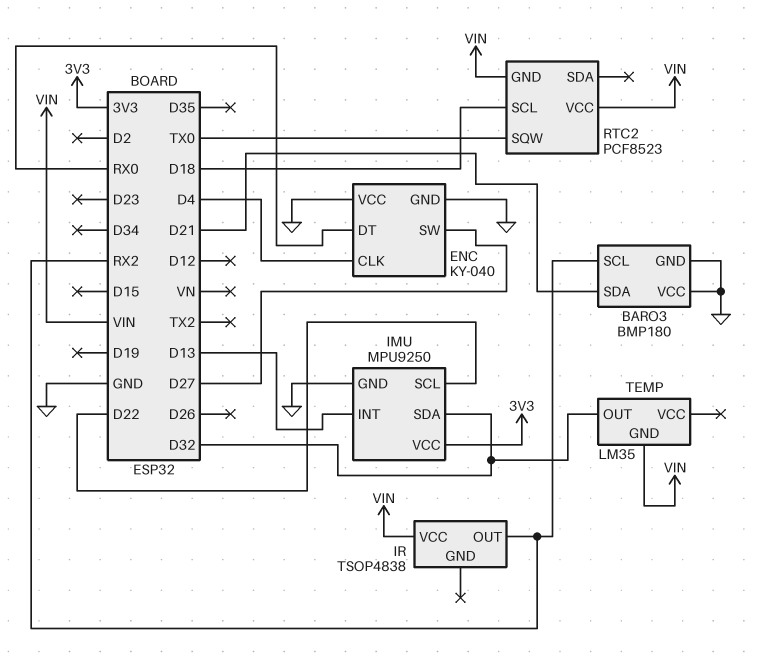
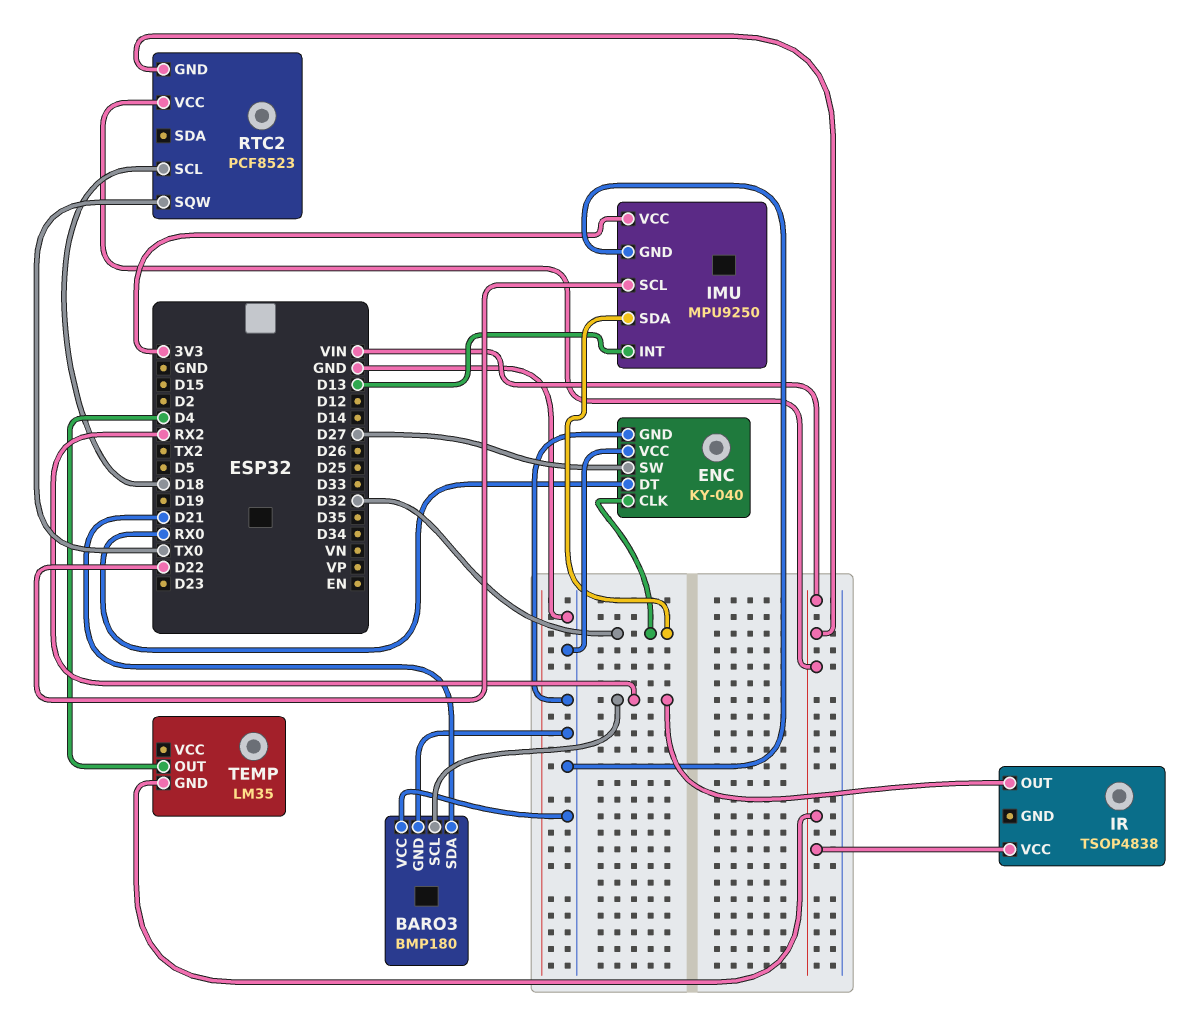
ENC pin CLK: D4 -> D32
TEMP pin OUT: D32 -> D4

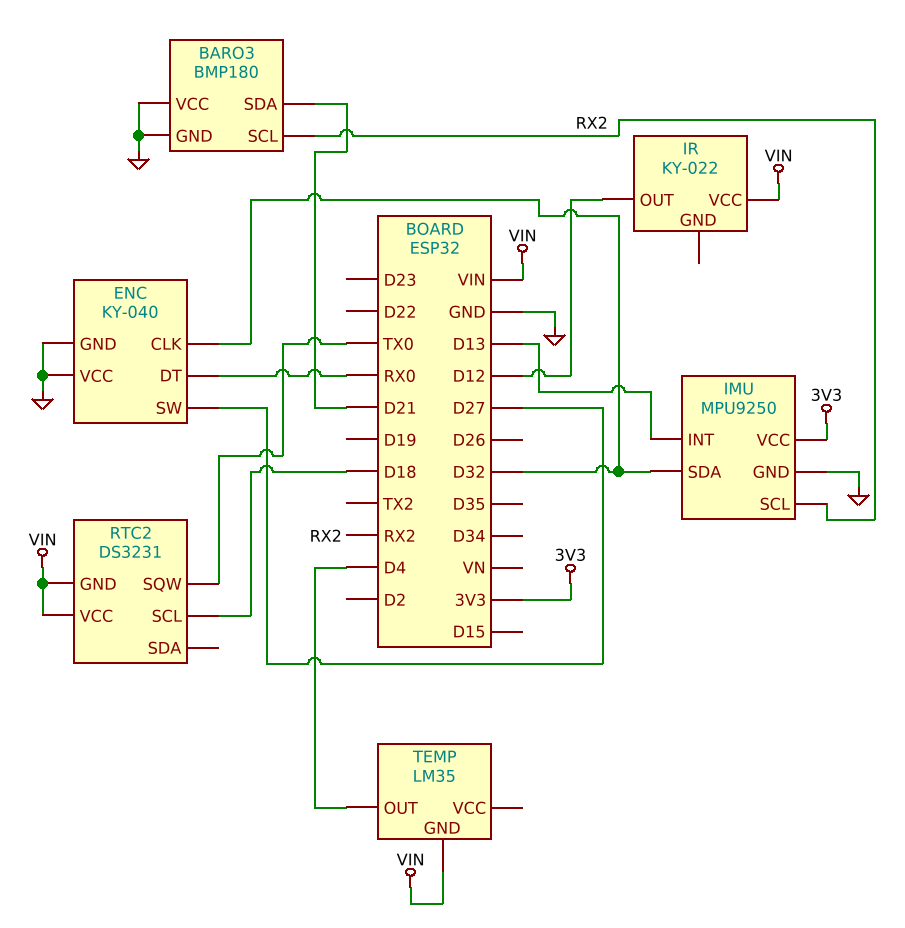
IMU pin SCL: D22 -> RX2
IR: TSOP4838 -> KY-022
IR pin OUT: RX2 -> D12
RTC2: PCF8523 -> DS3231

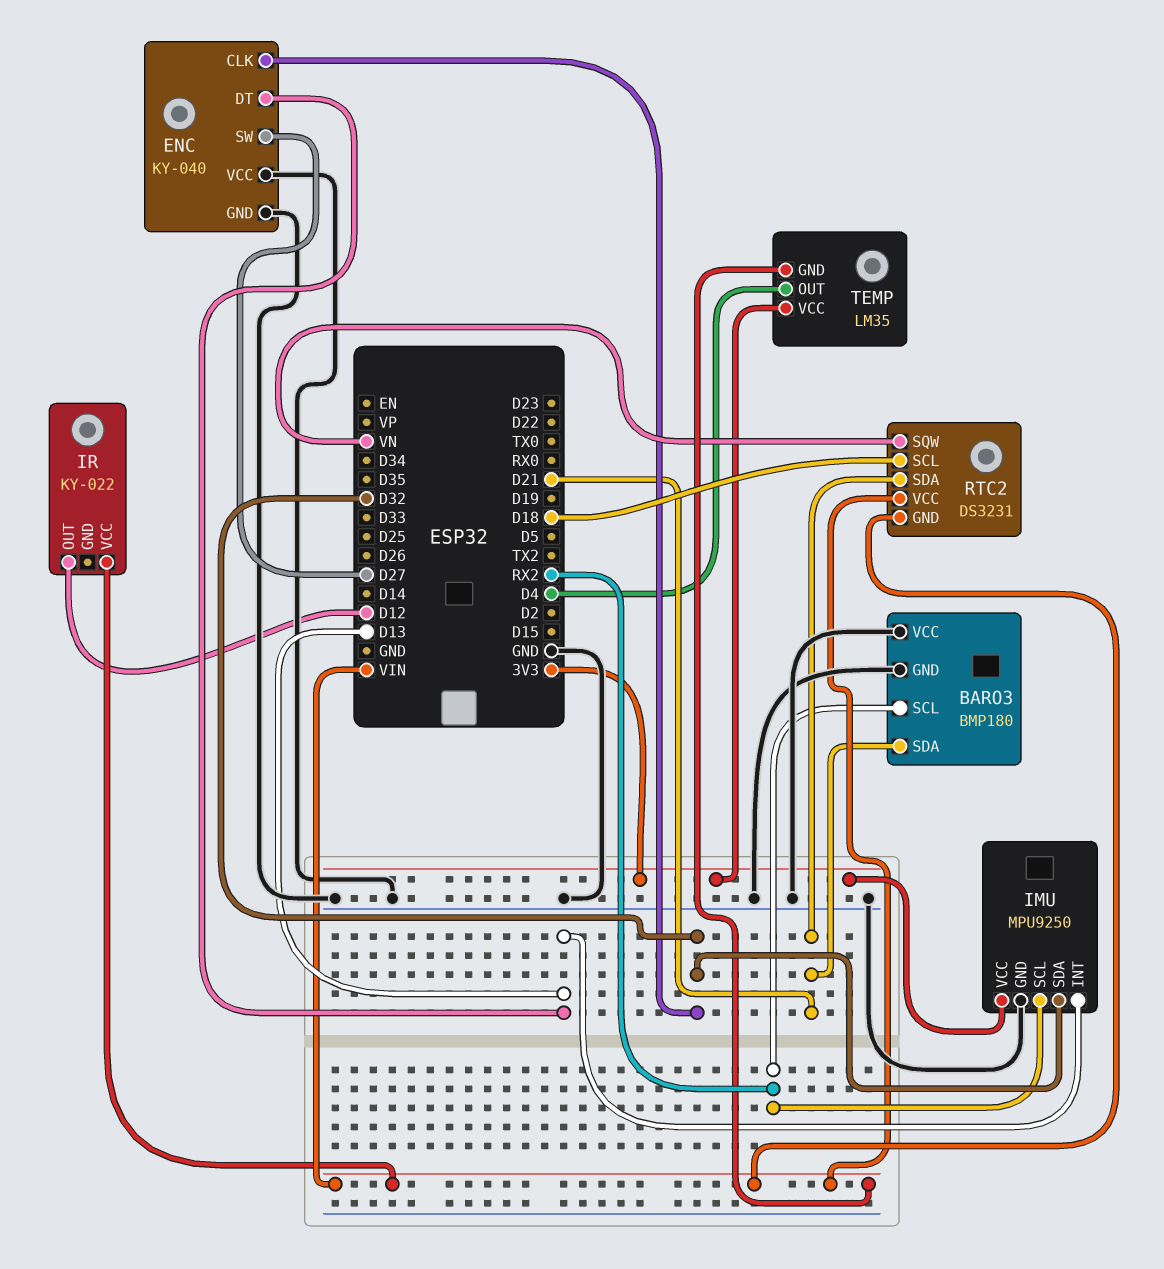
ENC pin DT: RX0 -> D13
RTC2 pin SDA: none -> D21
RTC2 pin SQW: TX0 -> VN
TEMP pin VCC: none -> 3V3

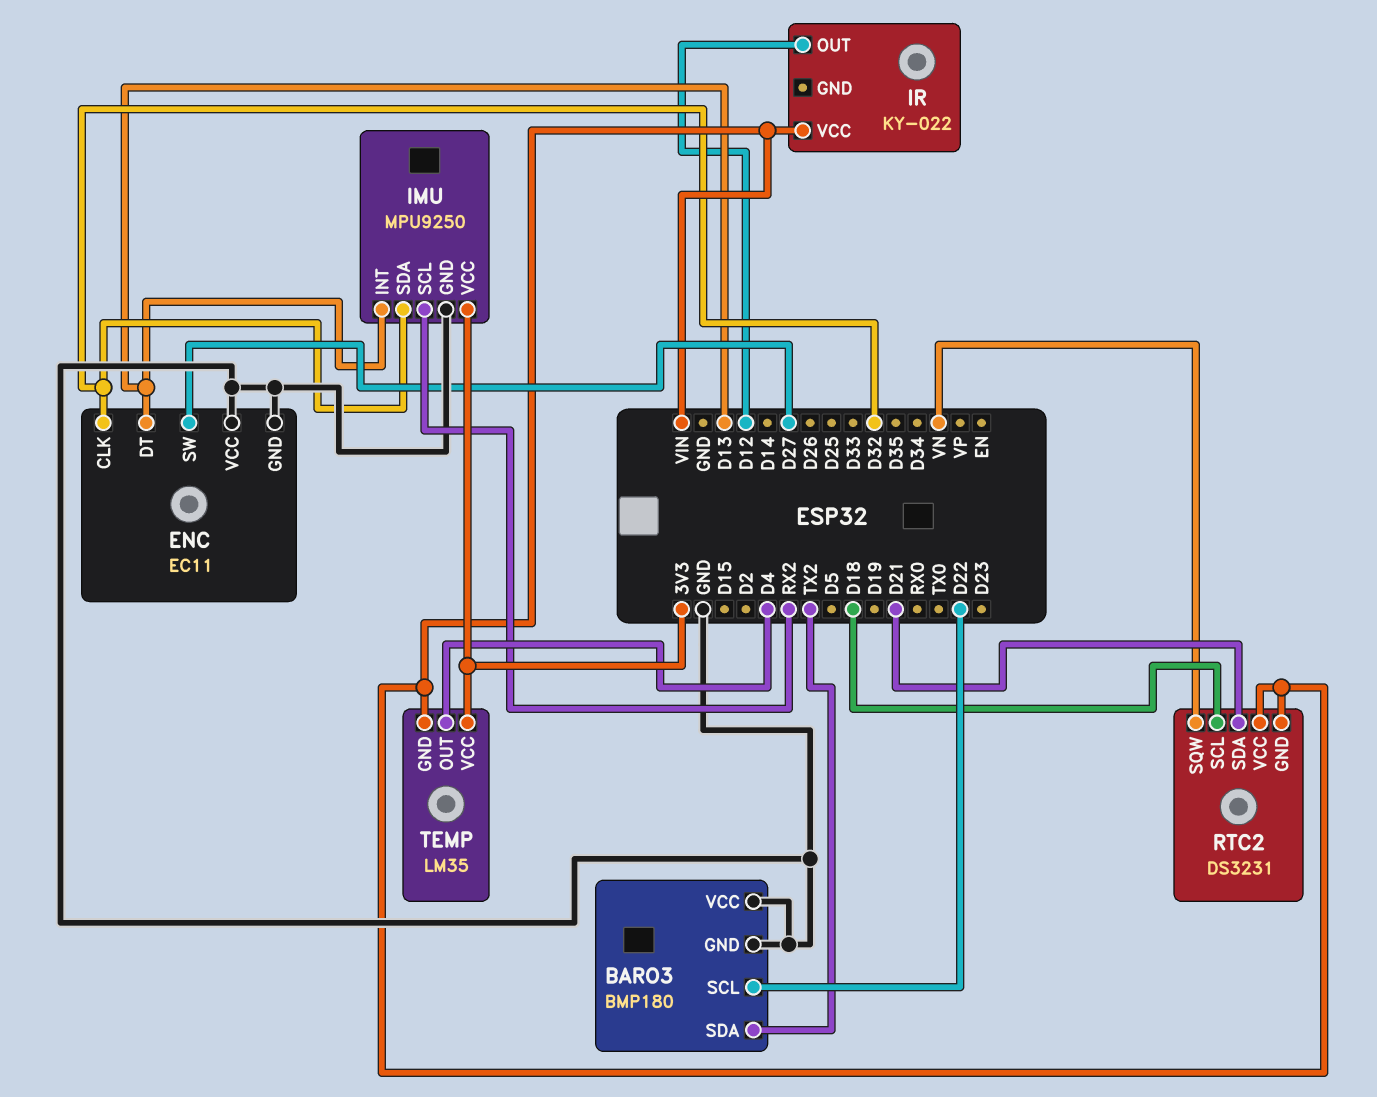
BARO3 pin SCL: RX2 -> D22
BARO3 pin SDA: D21 -> TX2
ENC: KY-040 -> EC11

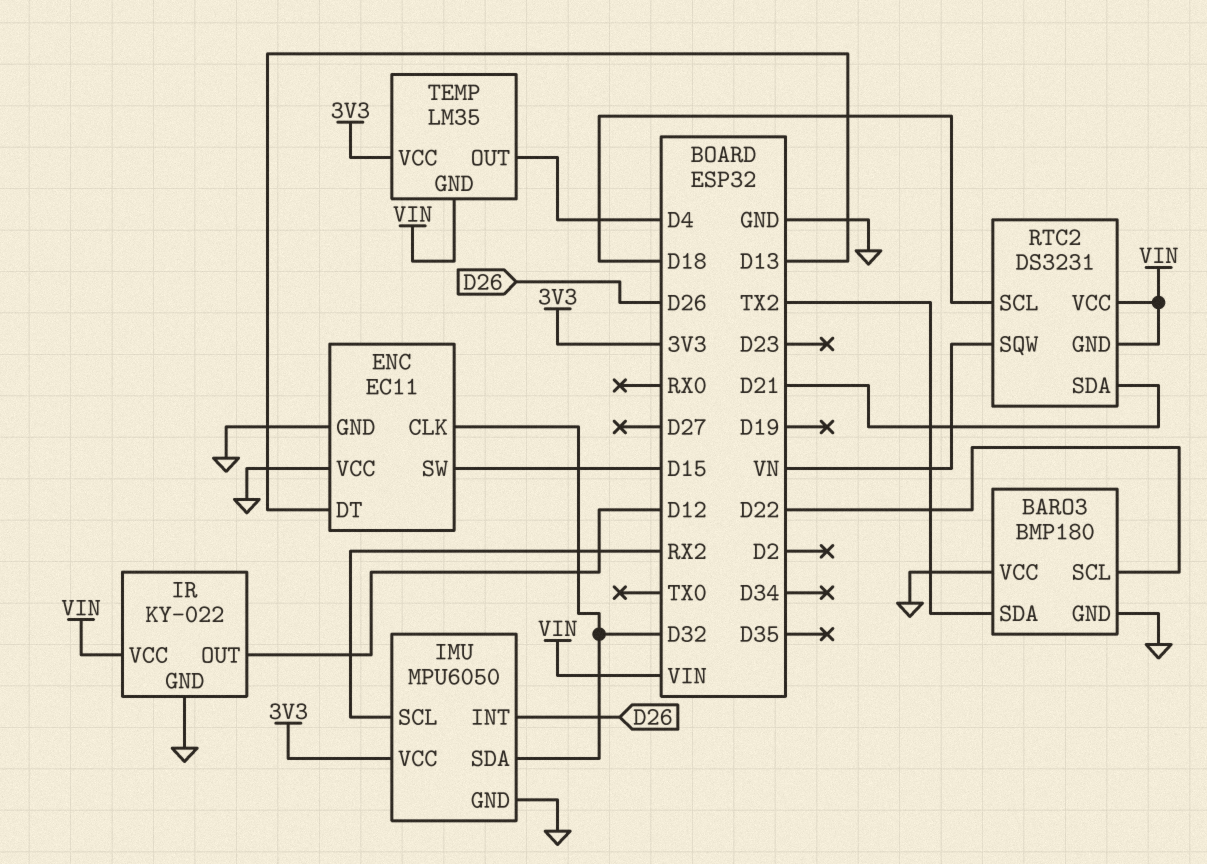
ENC pin SW: D27 -> D15
IMU: MPU9250 -> MPU6050
IMU pin INT: D13 -> D26
IR pin GND: none -> GND

